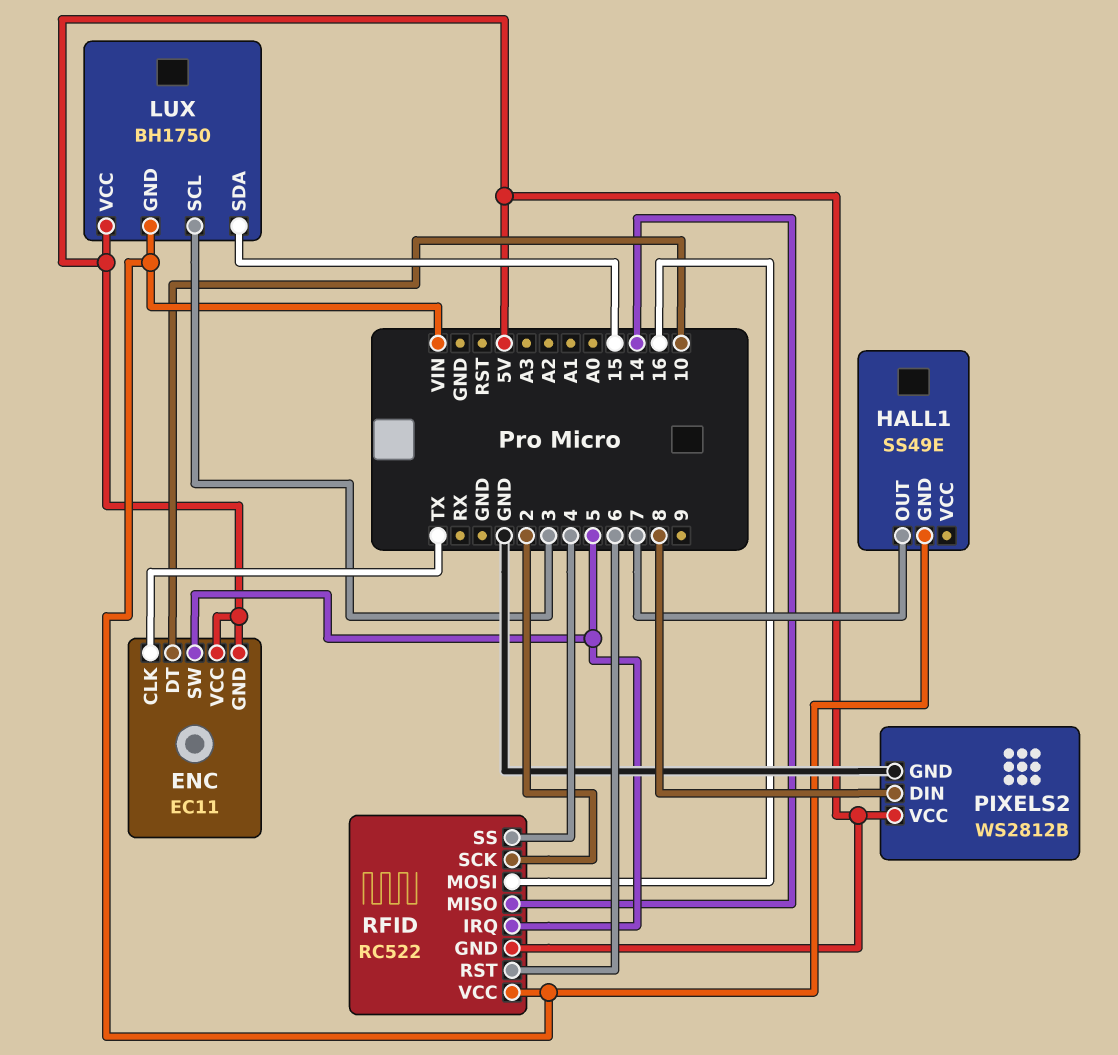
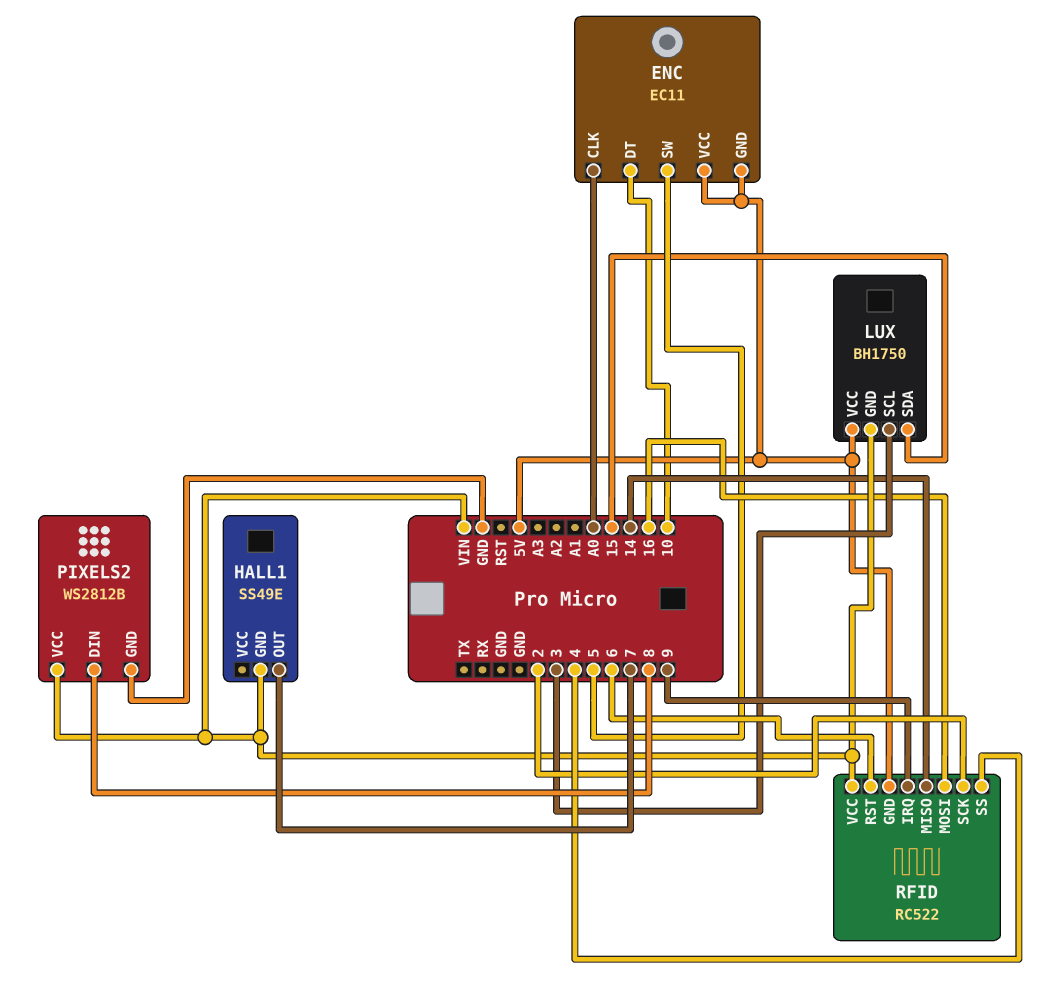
ENC pin CLK: TX -> A0
PIXELS2 pin VCC: 5V -> VIN
RFID pin IRQ: 5 -> 9

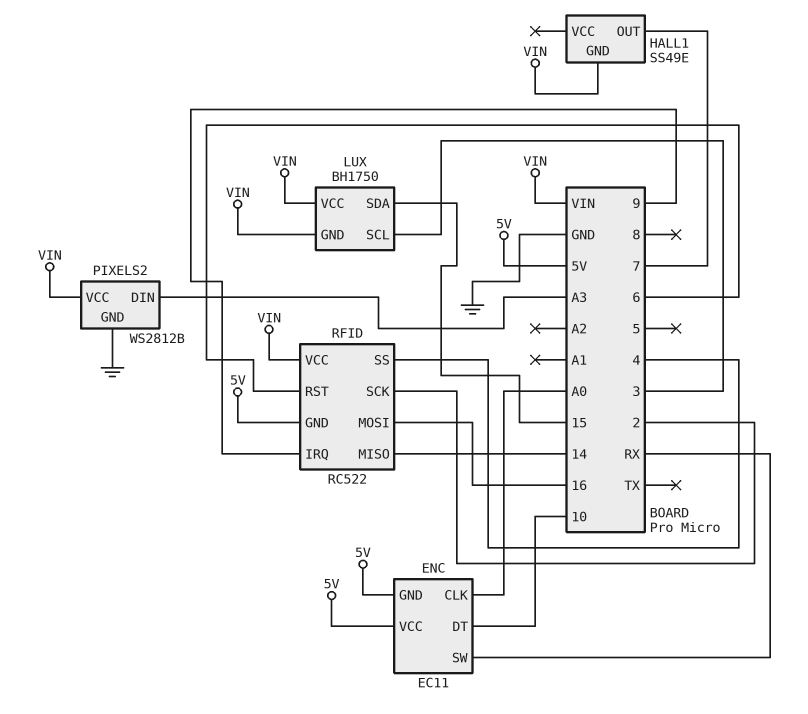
ENC pin SW: 5 -> RX
LUX pin VCC: 5V -> VIN
PIXELS2 pin DIN: 8 -> A3

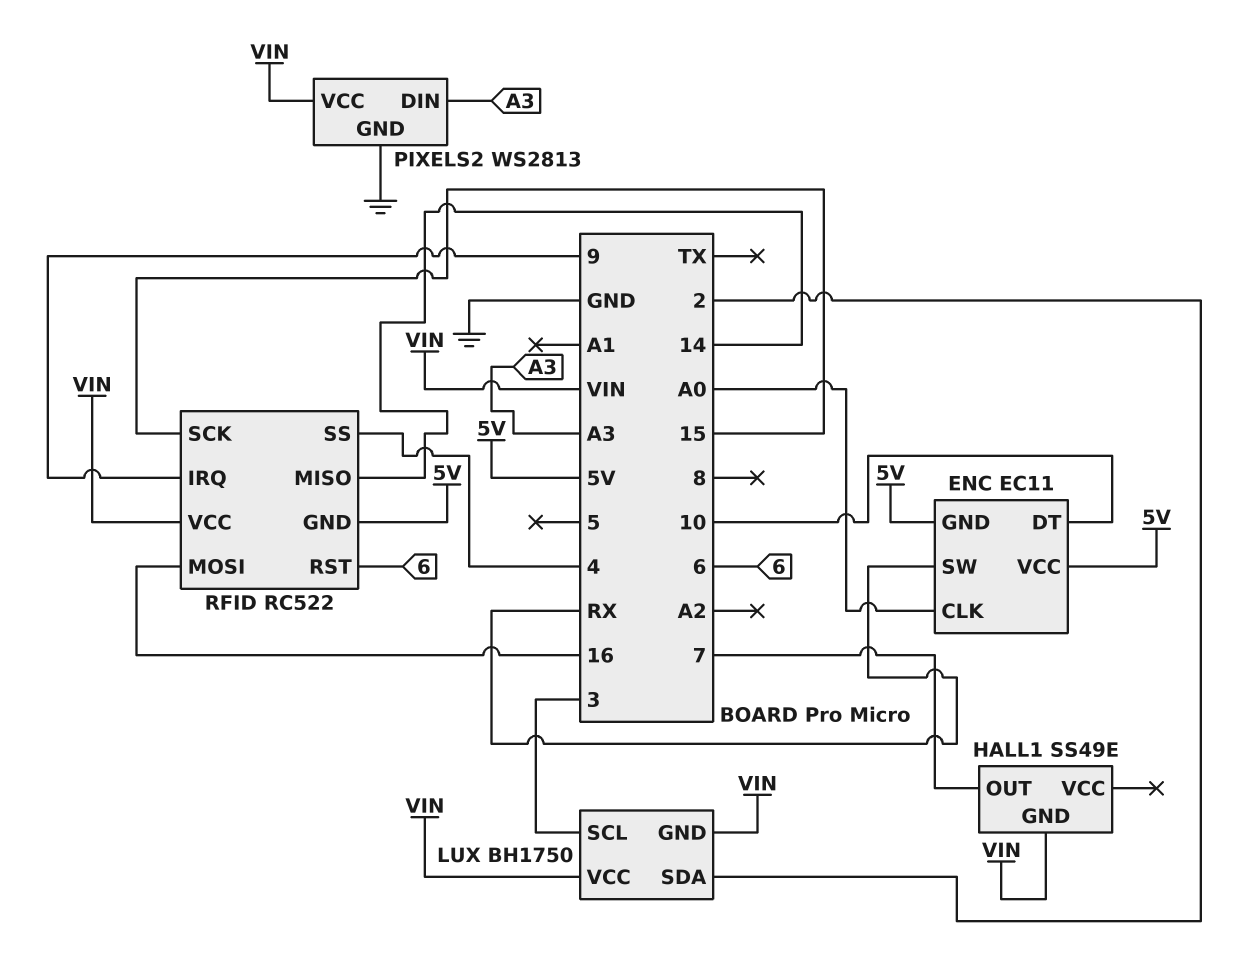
LUX pin SDA: 15 -> 2
PIXELS2: WS2812B -> WS2813
RFID pin SCK: 2 -> 15

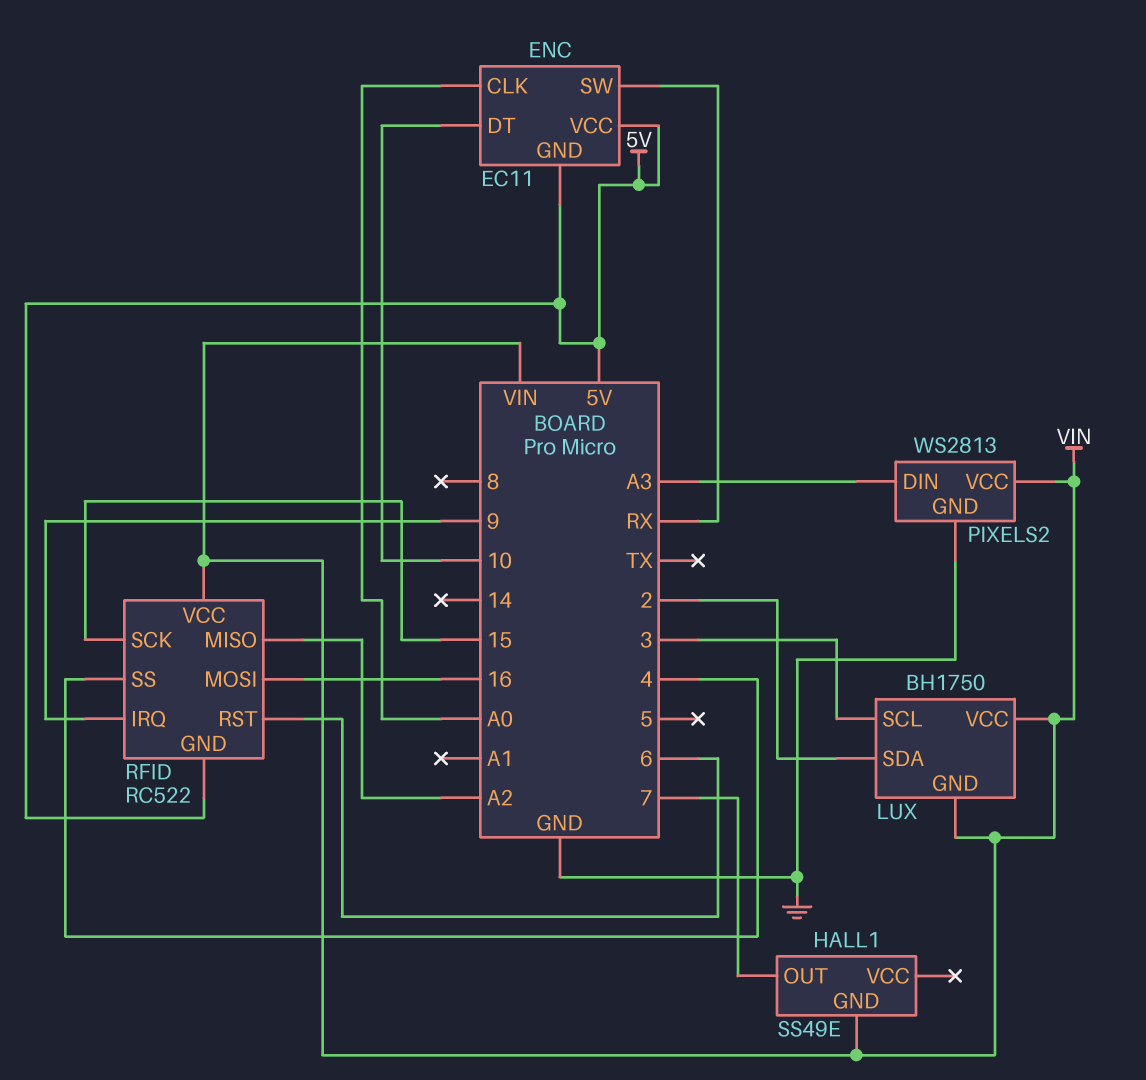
RFID pin MISO: 14 -> A2

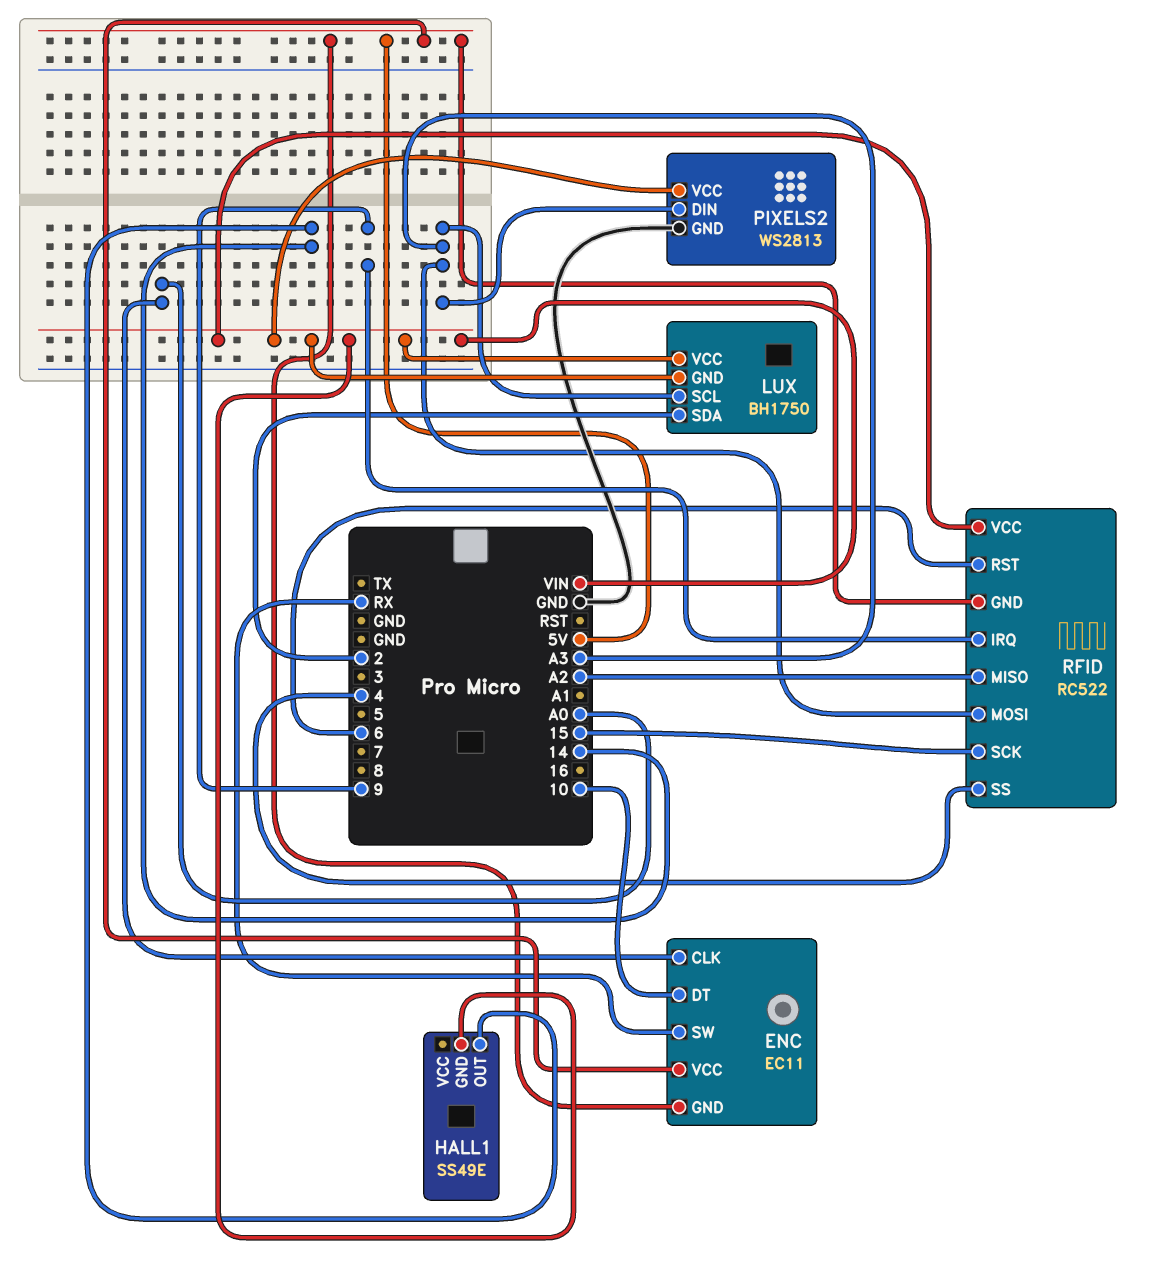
HALL1 pin OUT: 7 -> 14
LUX pin SCL: 3 -> A3
RFID pin MOSI: 16 -> A3

